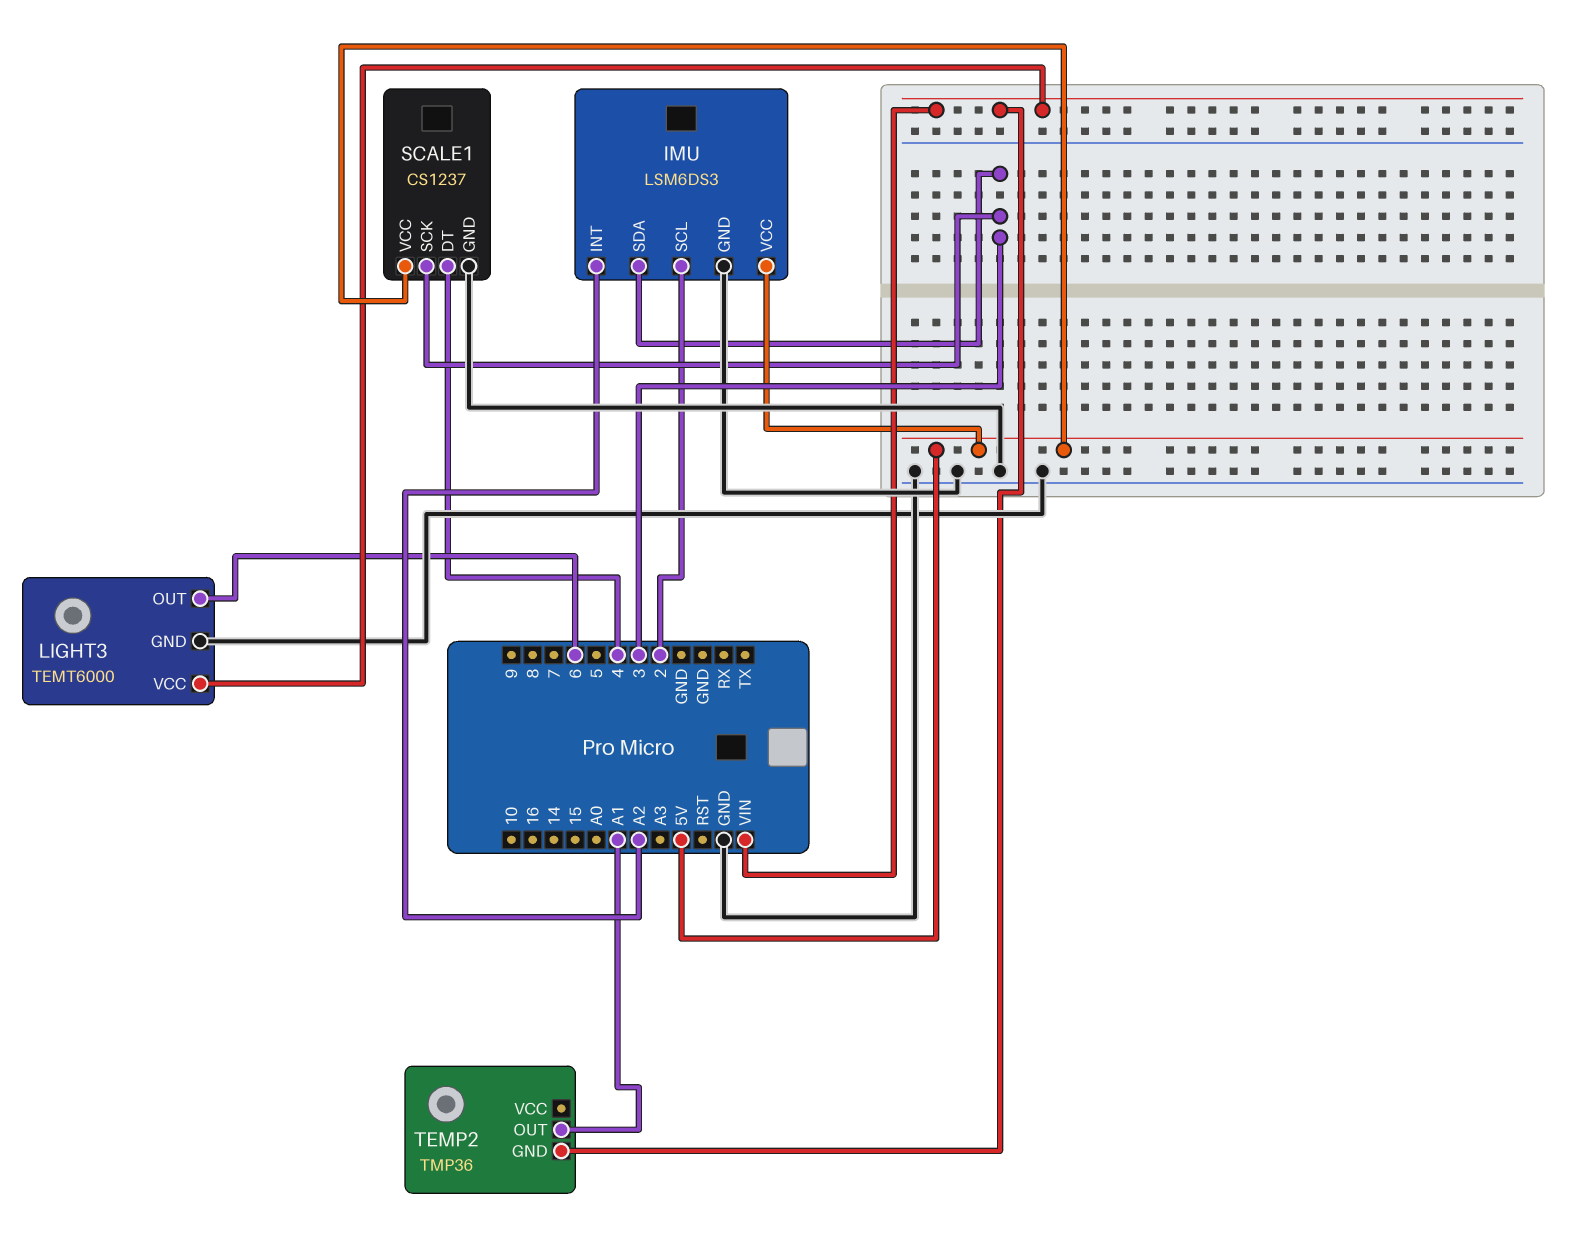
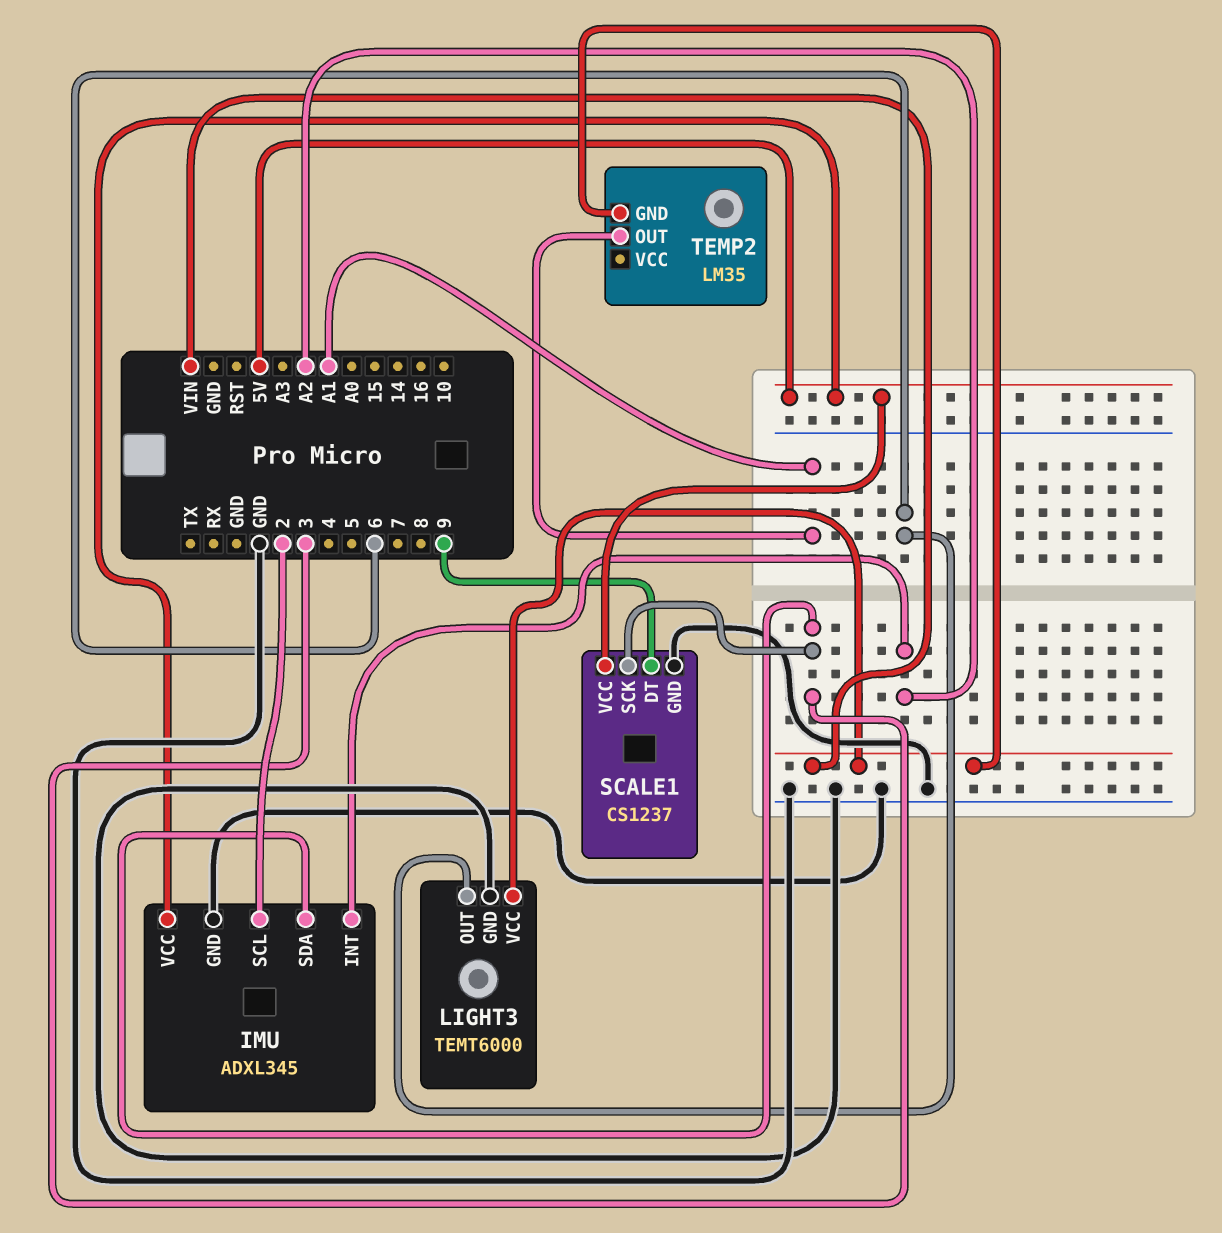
IMU: LSM6DS3 -> ADXL345
SCALE1 pin DT: 4 -> 9
TEMP2: TMP36 -> LM35

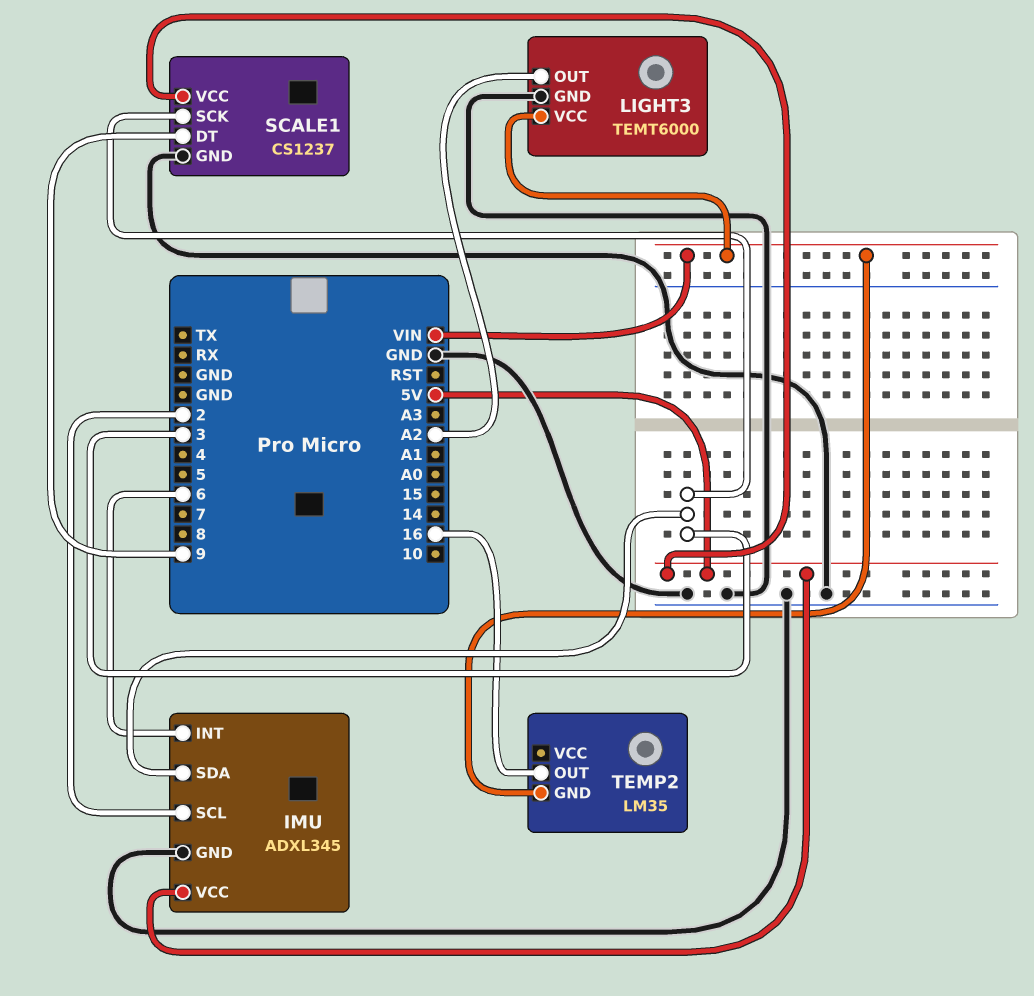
IMU pin INT: A2 -> 6
LIGHT3 pin OUT: 6 -> A2
TEMP2 pin OUT: A1 -> 16

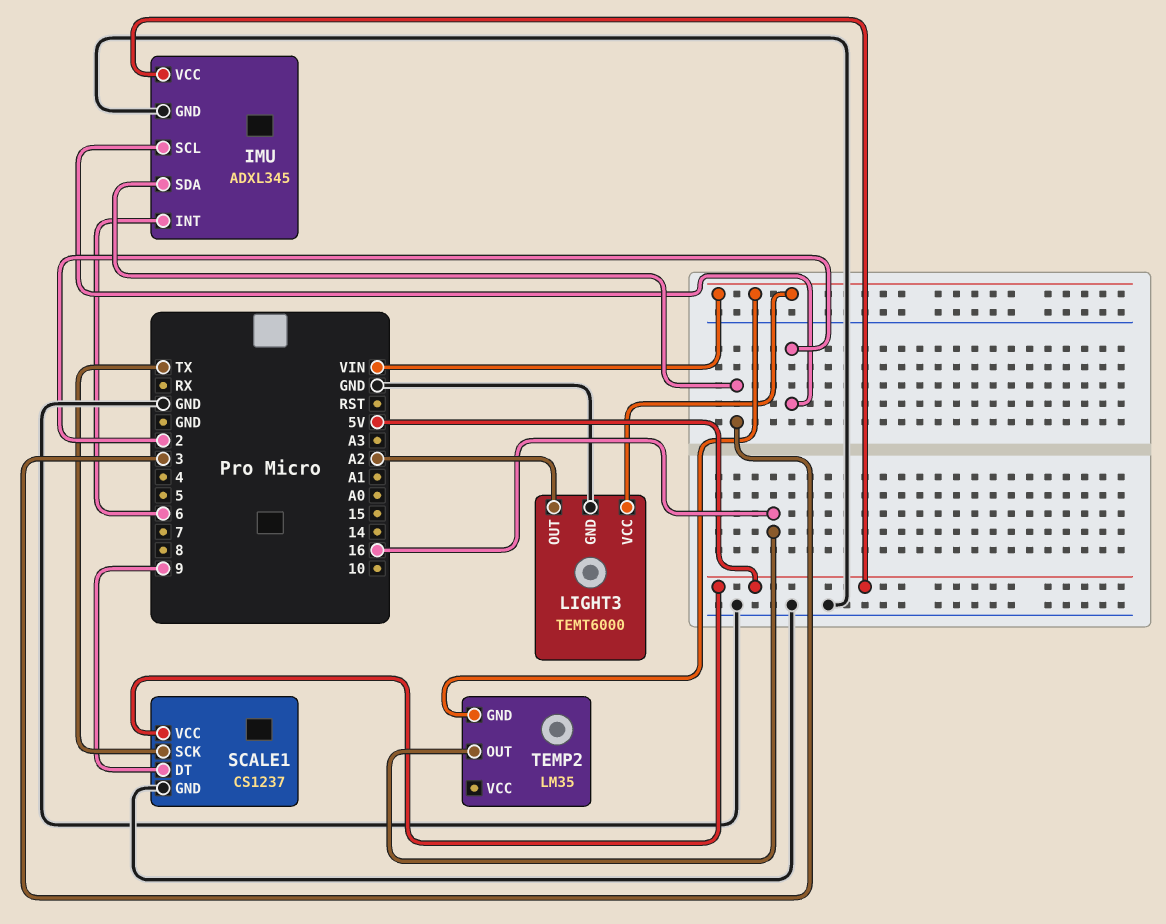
SCALE1 pin SCK: 3 -> TX

